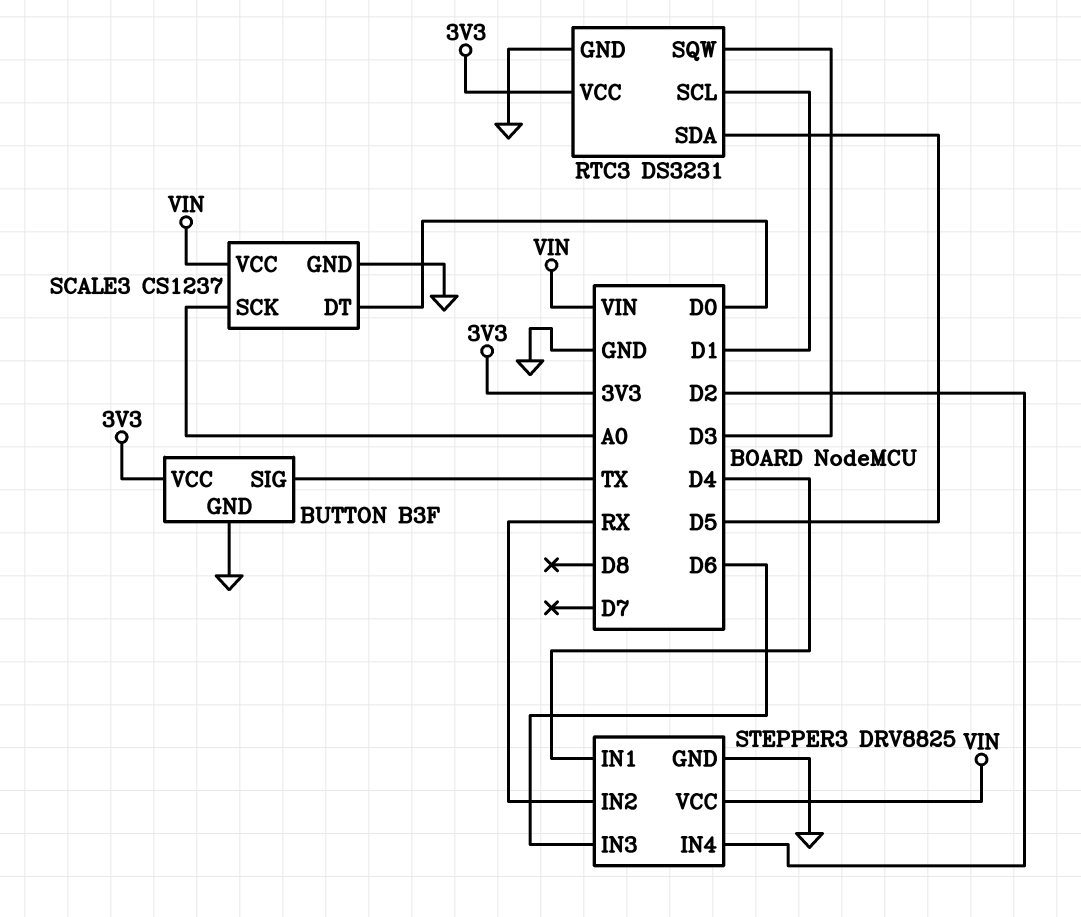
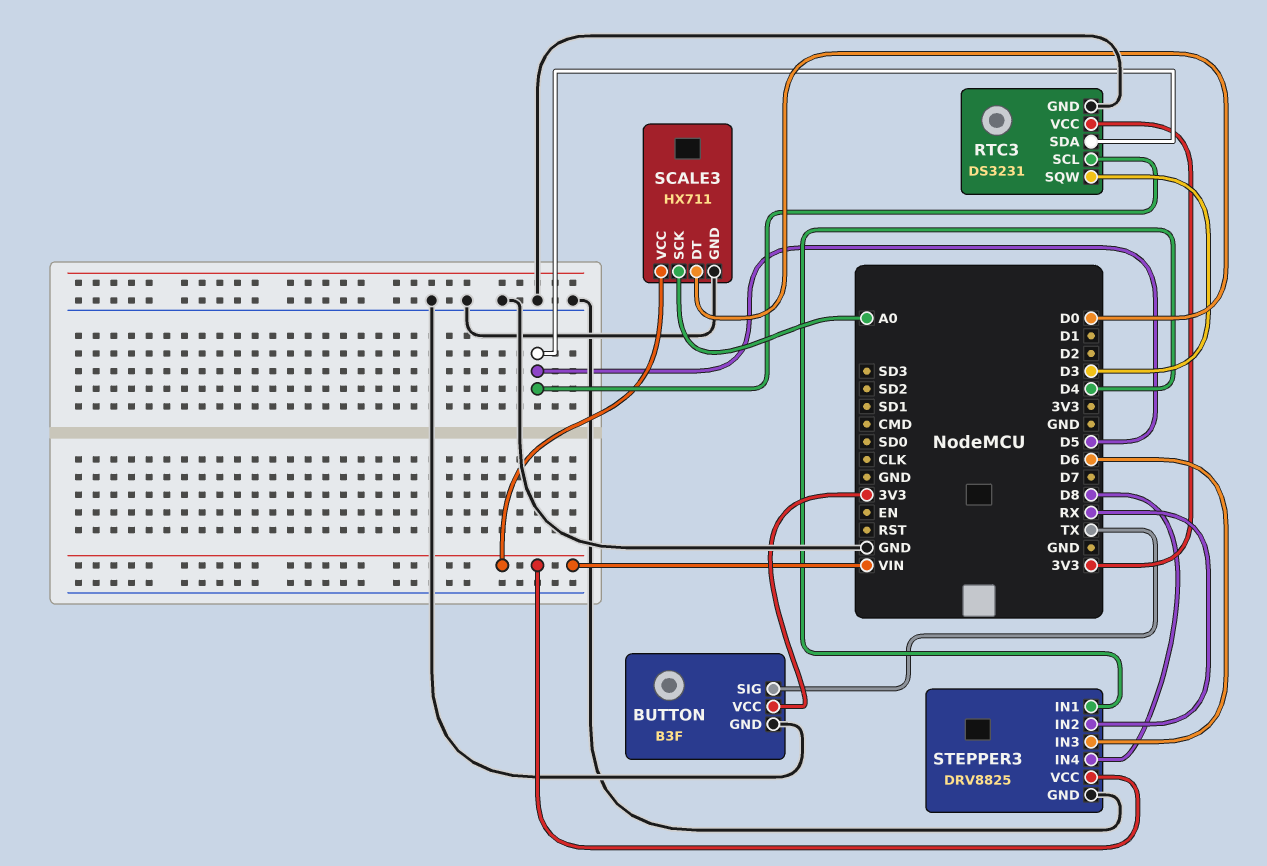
RTC3 pin SCL: D1 -> D5
SCALE3: CS1237 -> HX711
STEPPER3 pin IN4: D2 -> D8

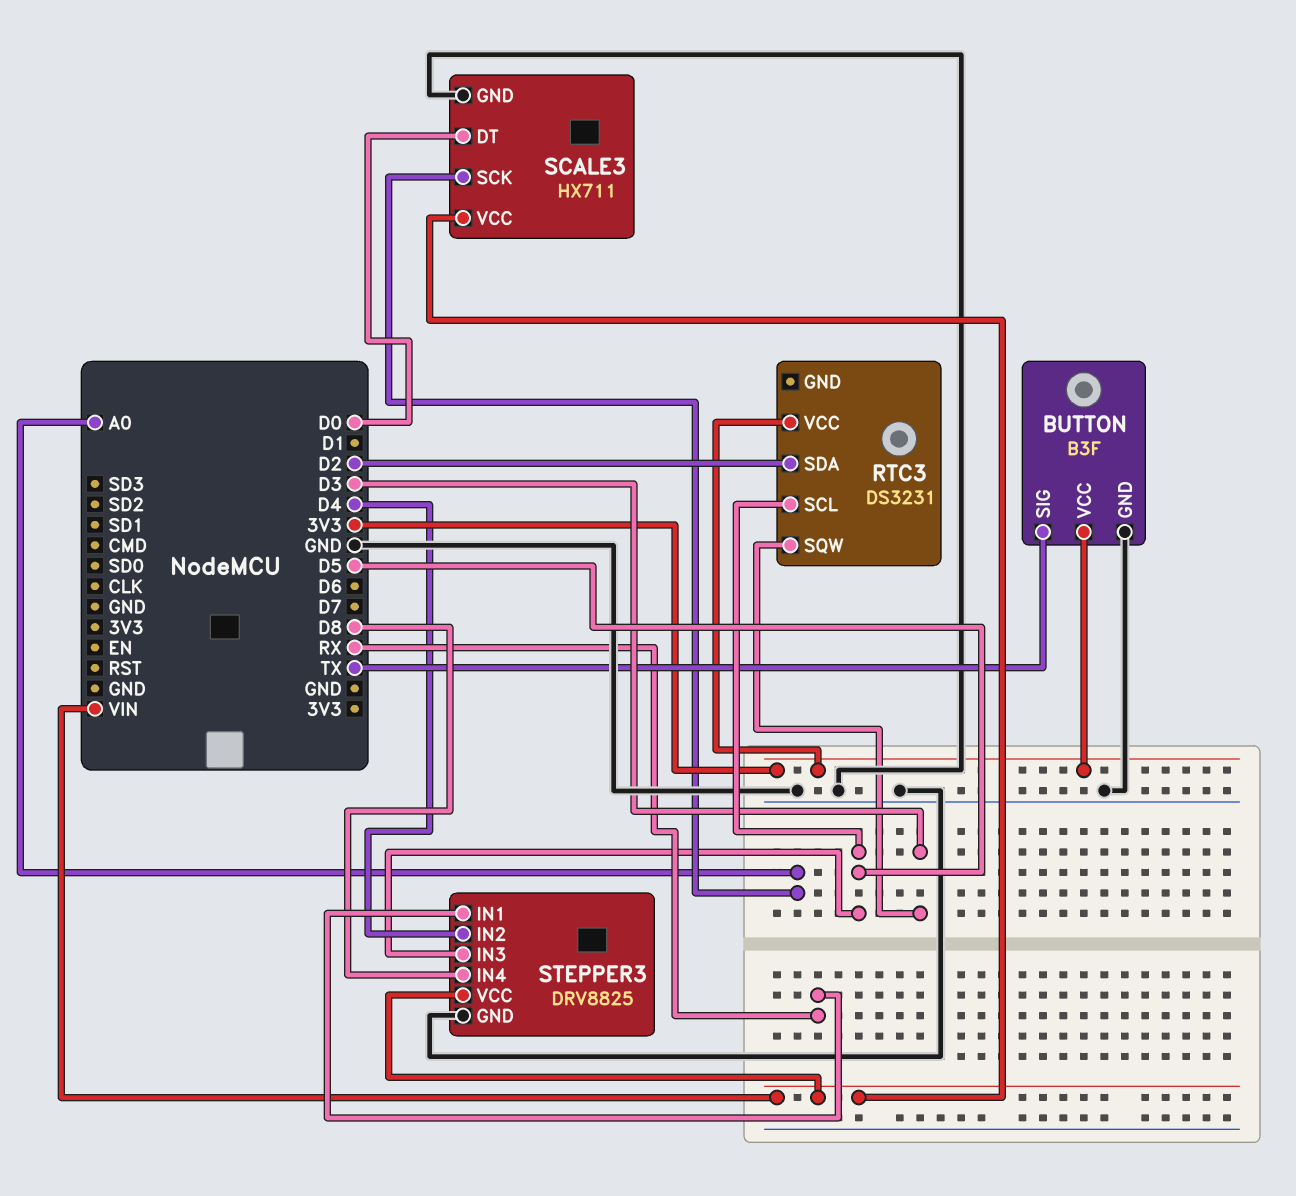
RTC3 pin GND: GND -> none
RTC3 pin SDA: D5 -> D2
STEPPER3 pin IN1: D4 -> RX
STEPPER3 pin IN2: RX -> D4
STEPPER3 pin IN3: D6 -> D5

